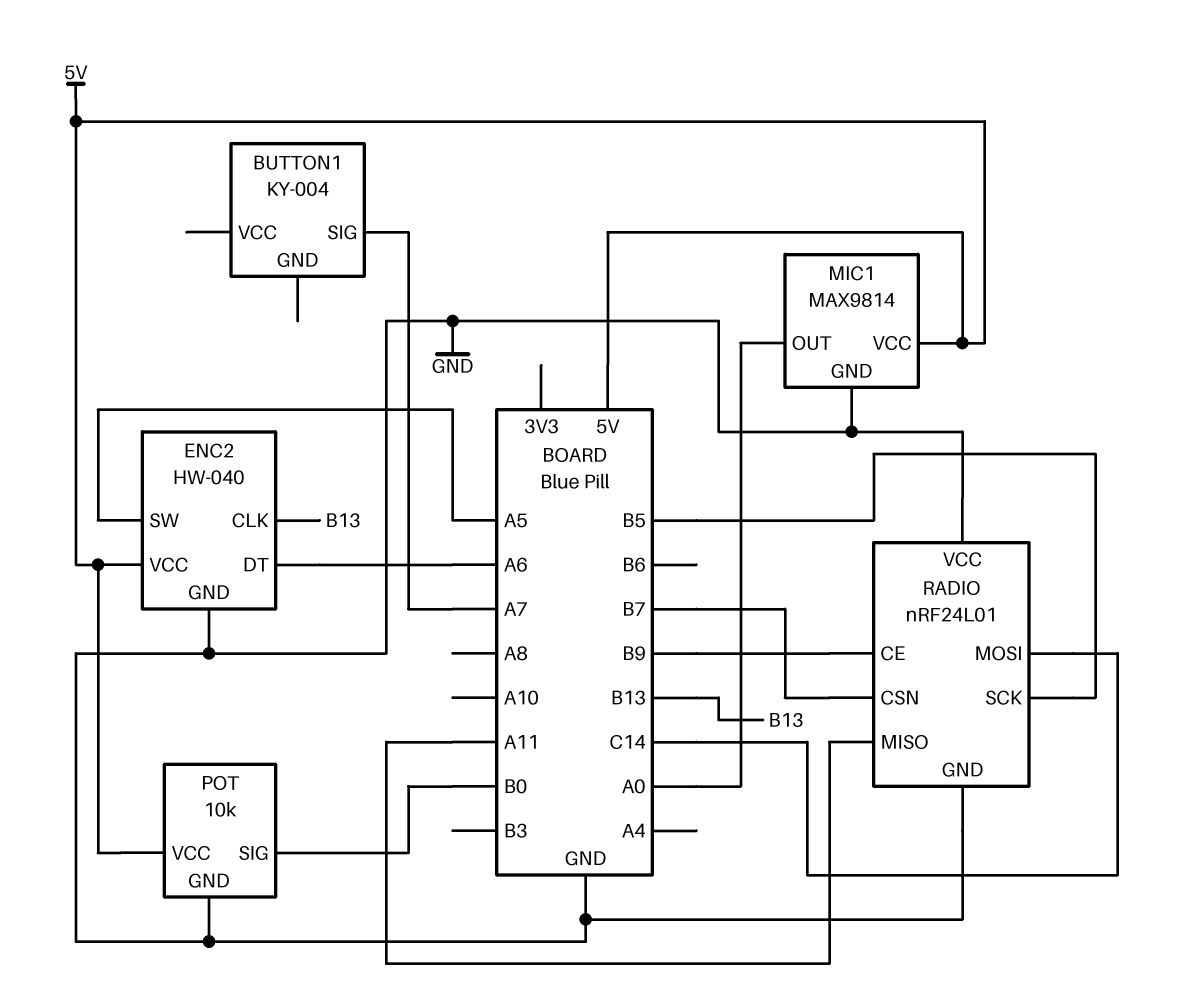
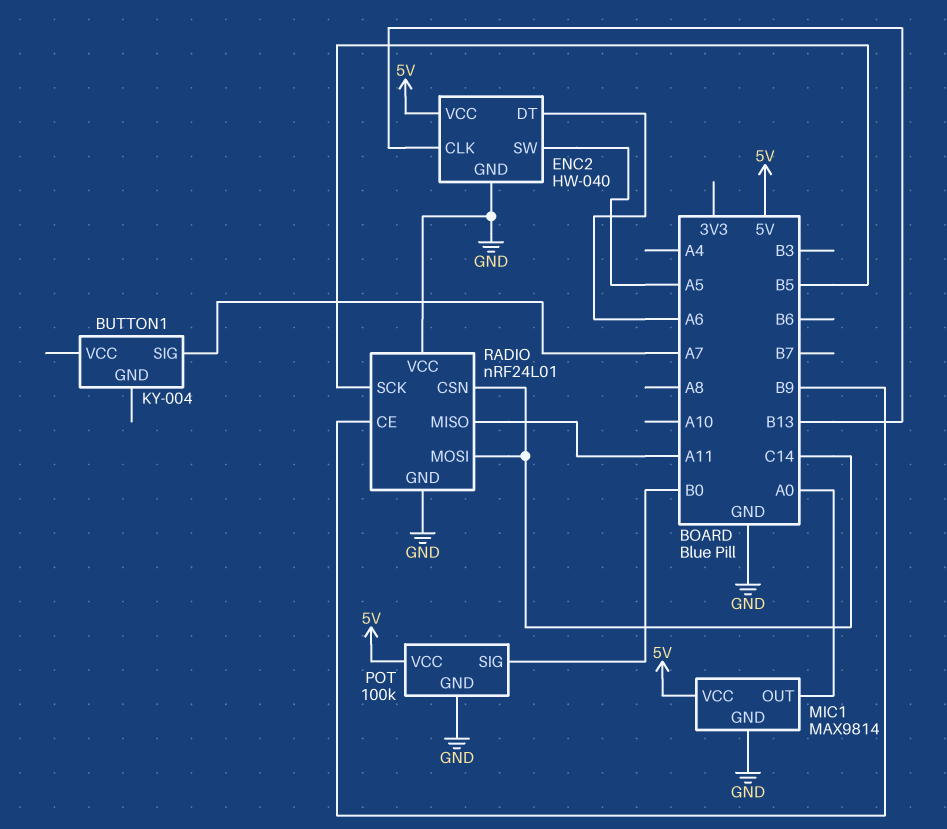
POT: 10k -> 100k
RADIO pin CSN: B7 -> C14

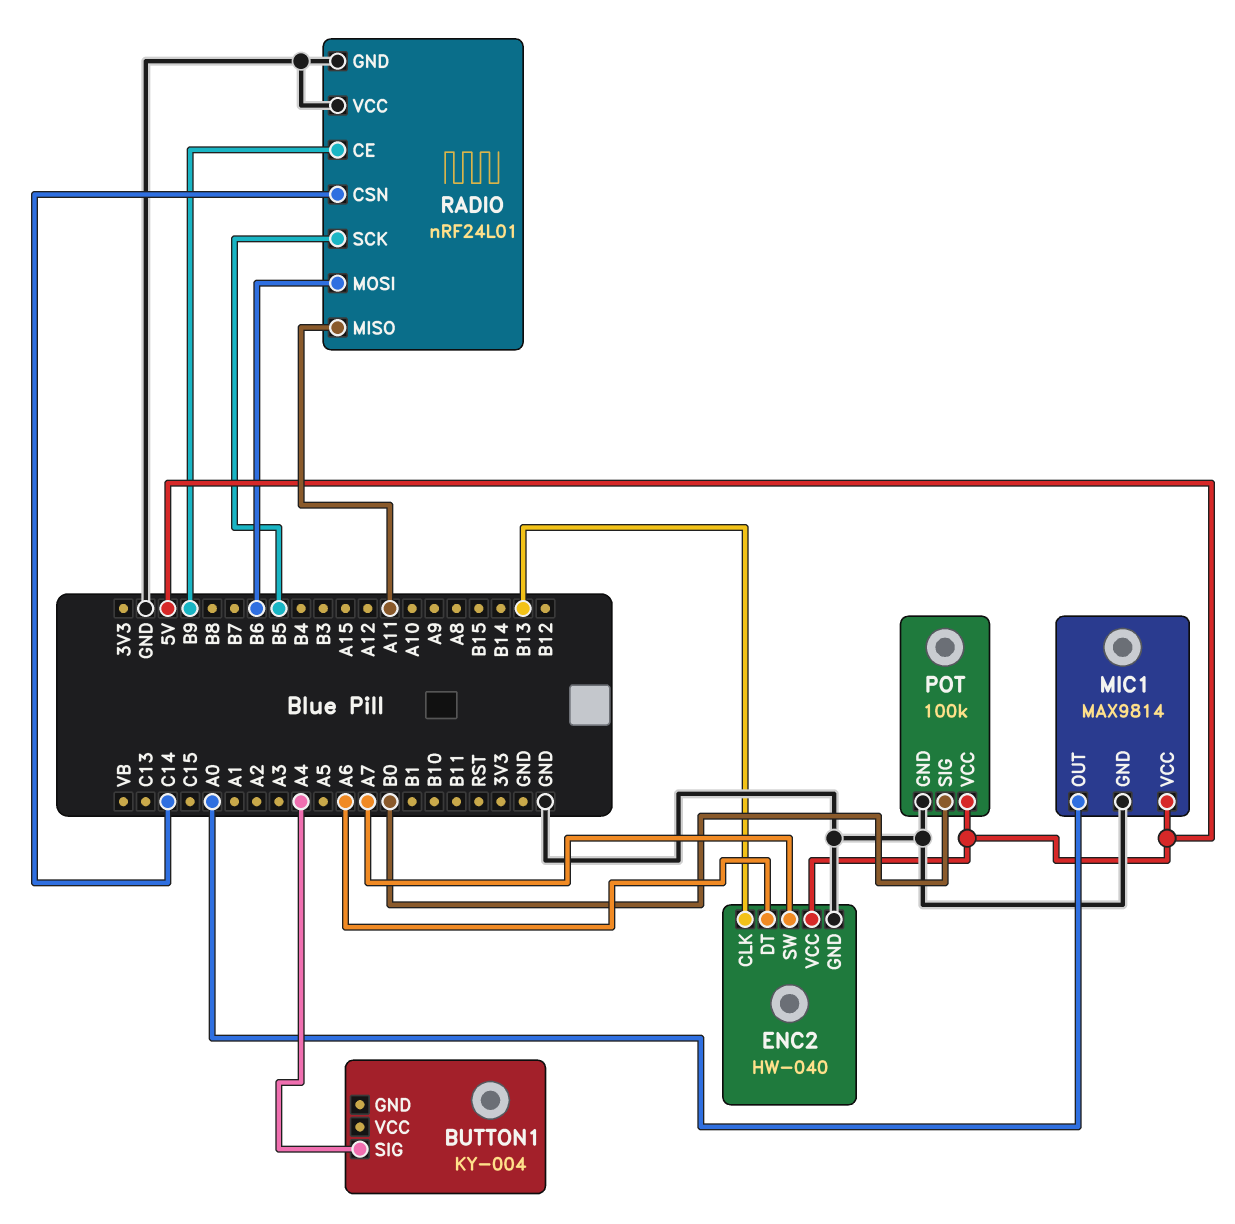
BUTTON1 pin SIG: A7 -> A4
ENC2 pin SW: A5 -> A7
RADIO pin MOSI: C14 -> B6

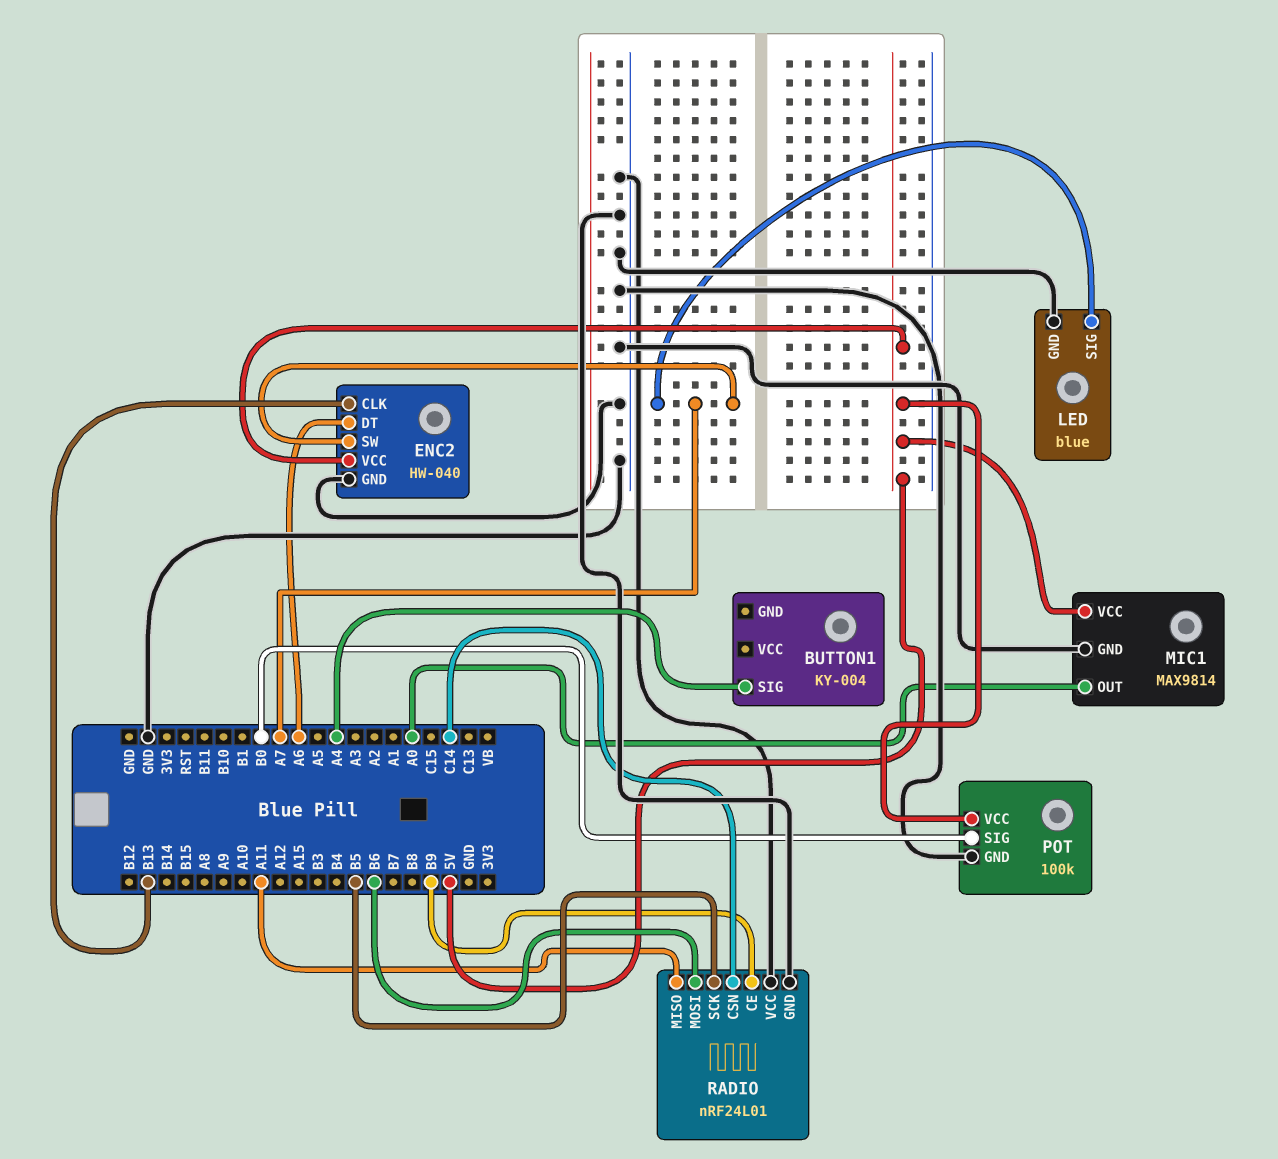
LED: none -> blue
LED pin GND: none -> GND
LED pin SIG: none -> A7

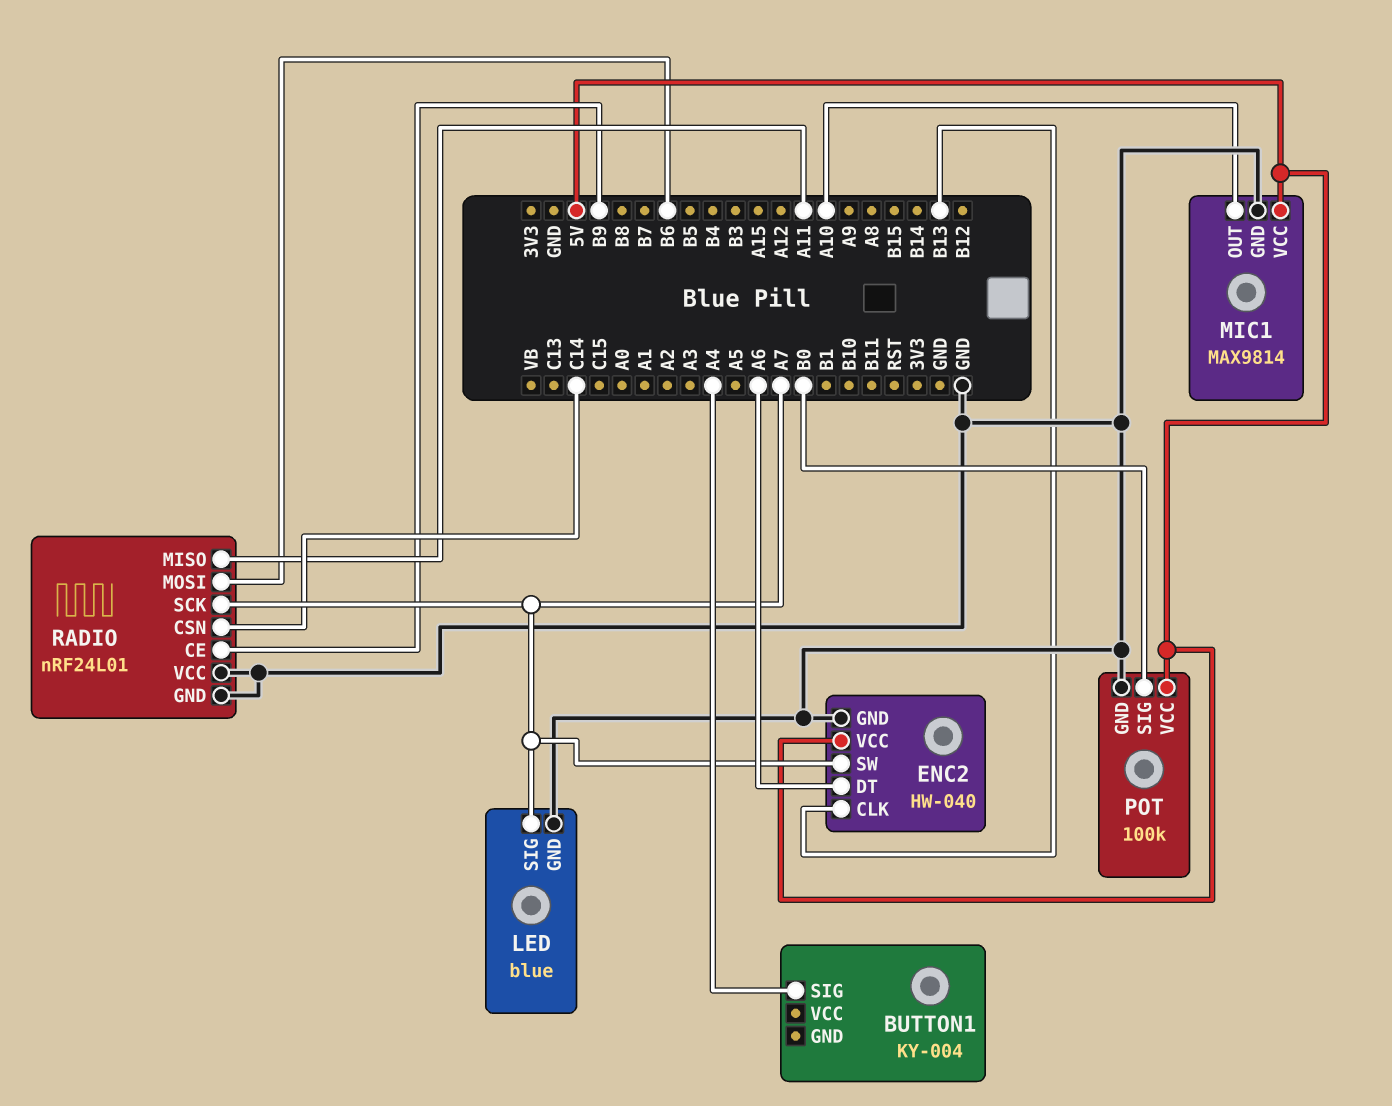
MIC1 pin OUT: A0 -> A10
RADIO pin SCK: B5 -> A7

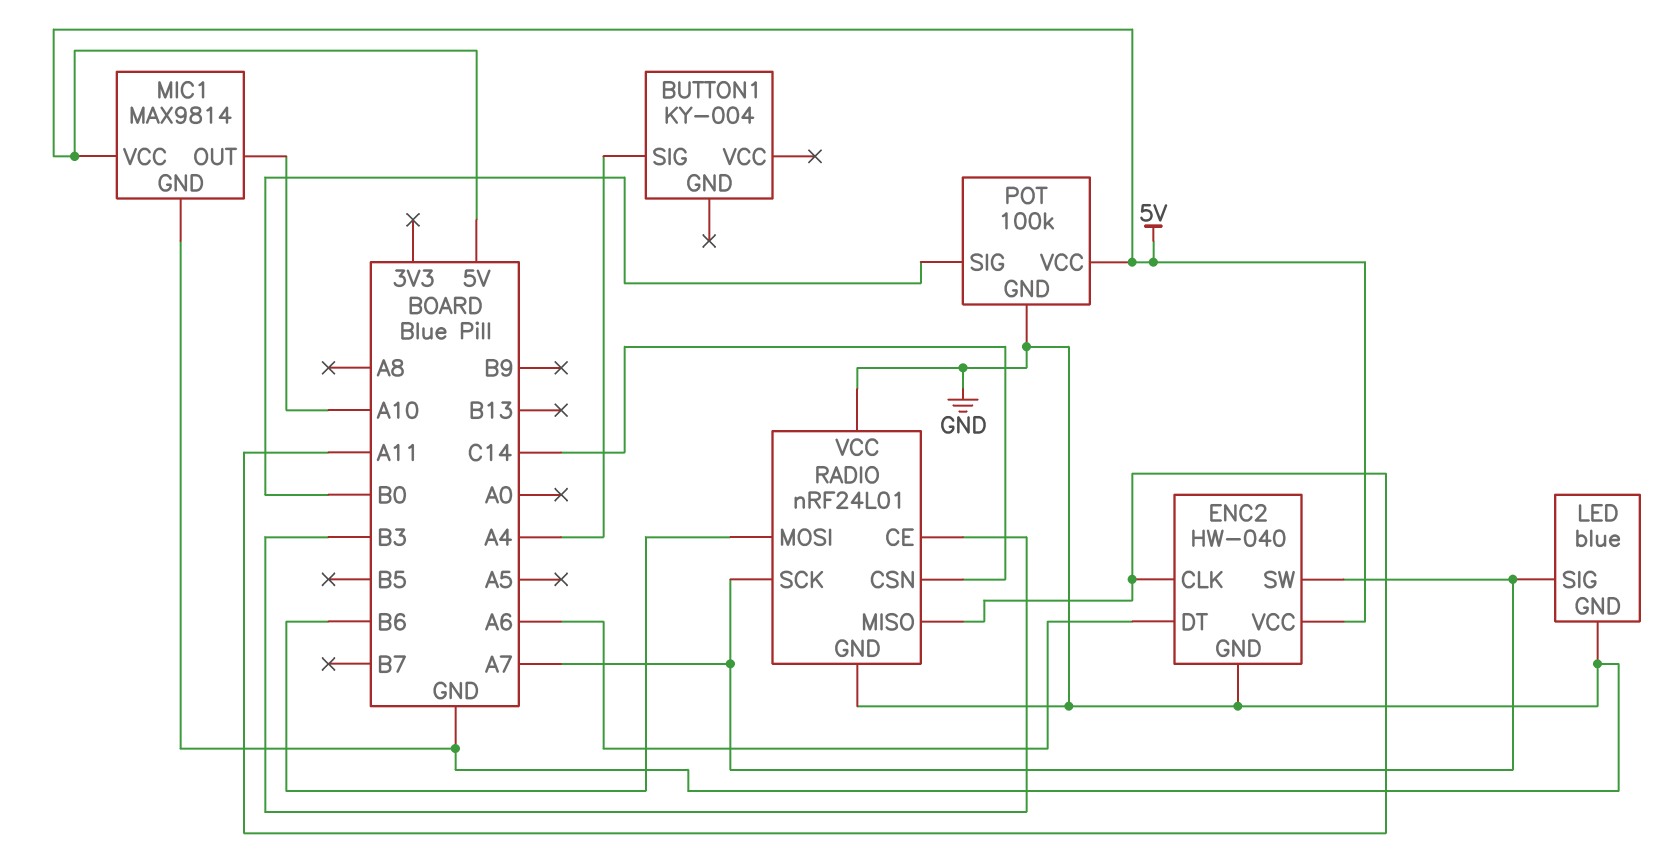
ENC2 pin CLK: B13 -> A11
RADIO pin CE: B9 -> B3

